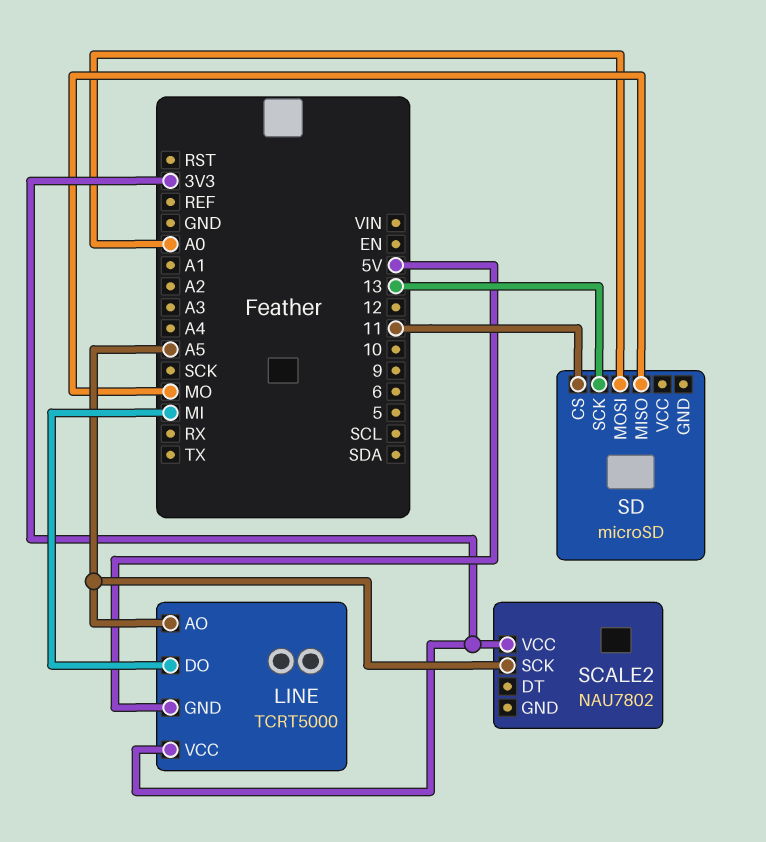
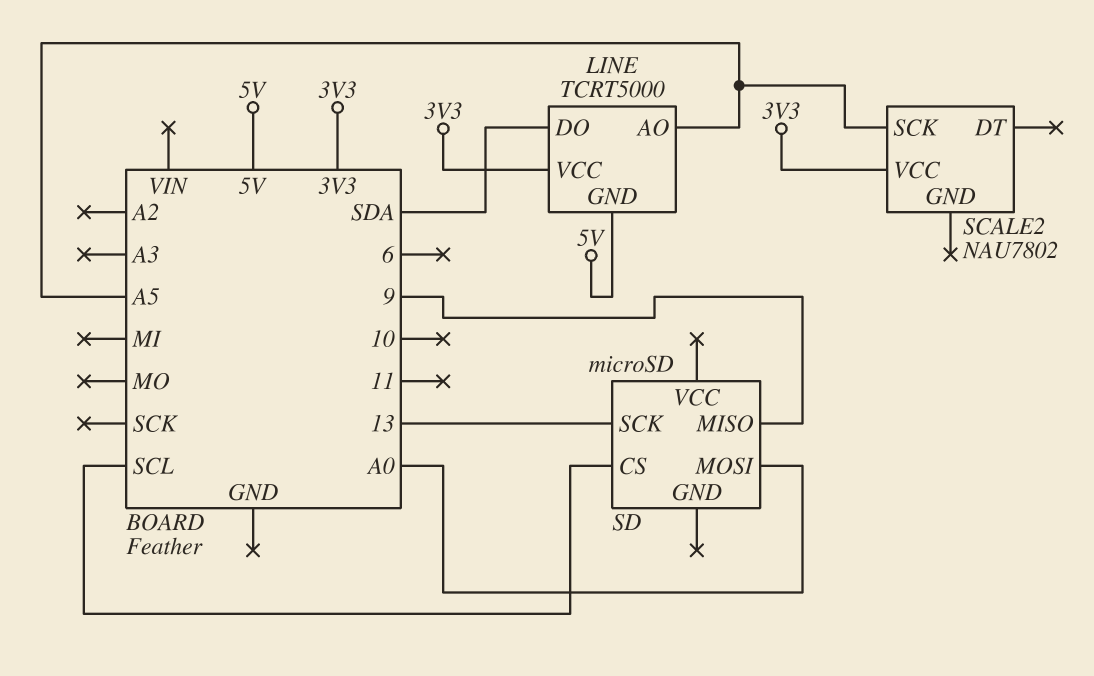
LINE pin DO: MI -> SDA
SD pin CS: 11 -> SCL
SD pin MISO: MO -> 9

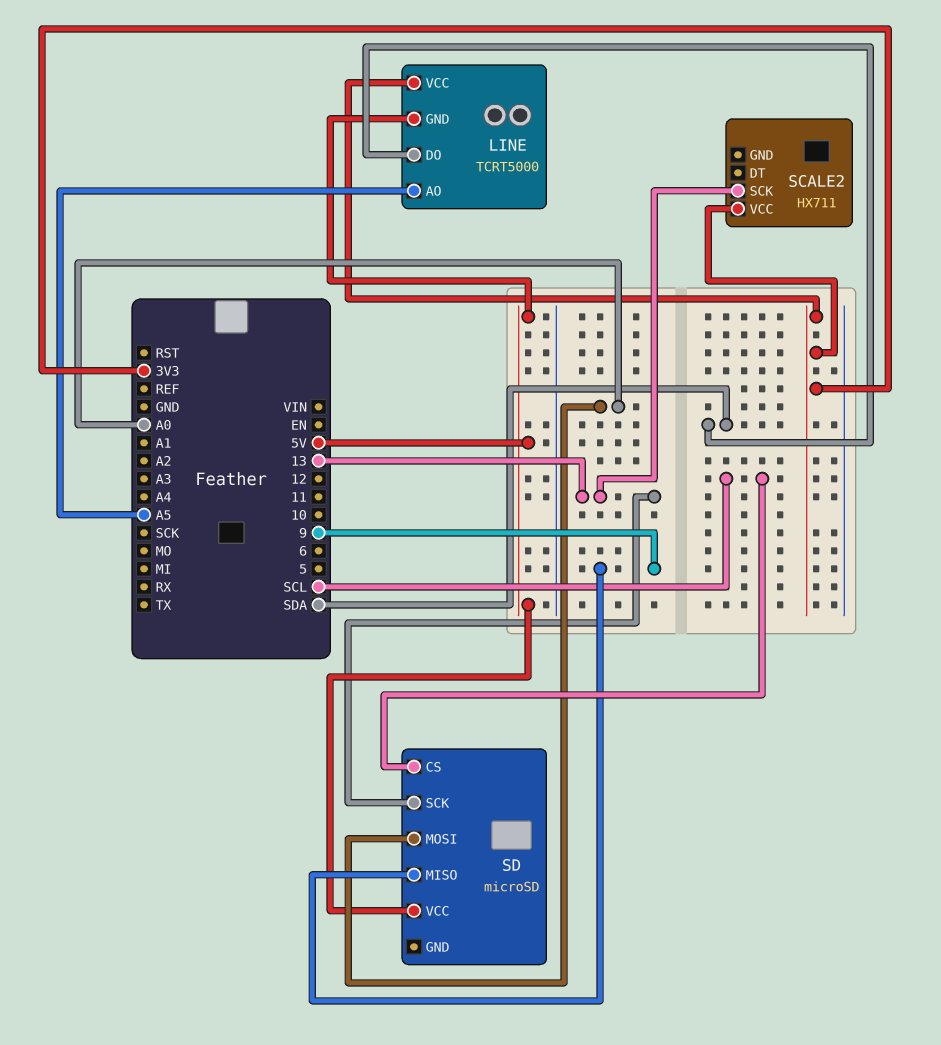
SCALE2: NAU7802 -> HX711
SCALE2 pin SCK: A5 -> 13
SD pin VCC: none -> 5V

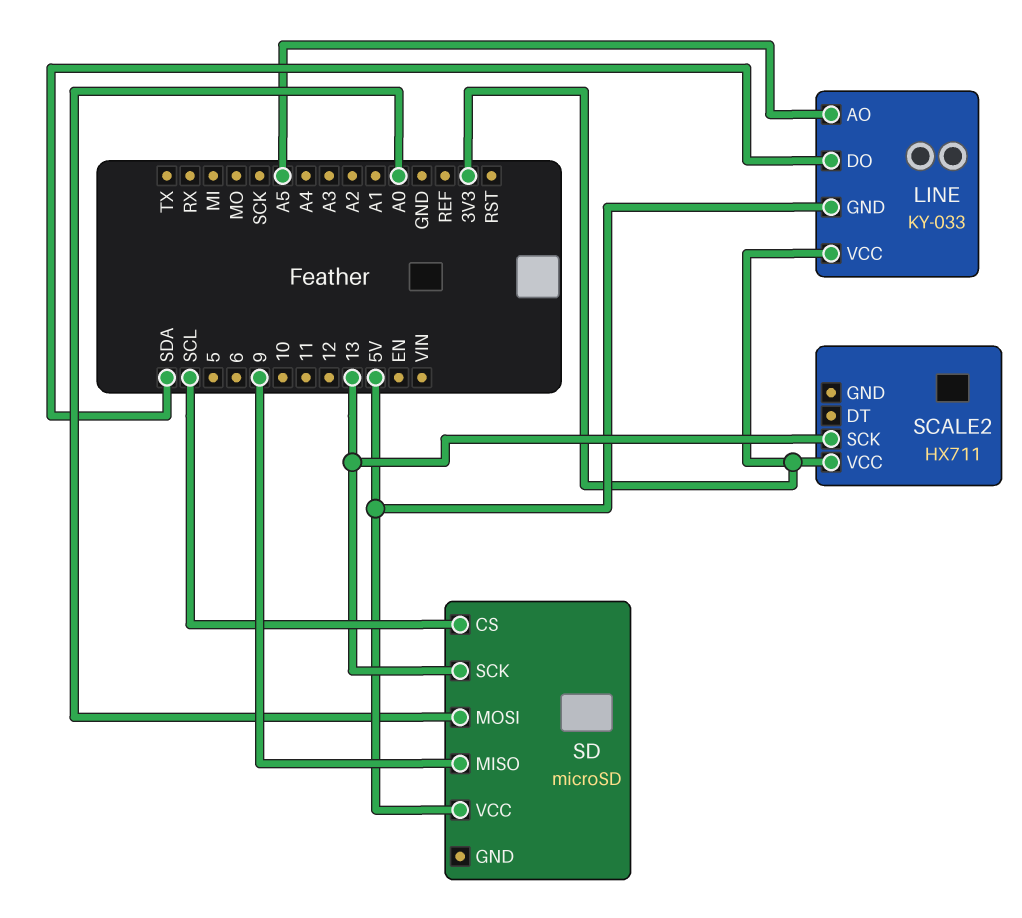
LINE: TCRT5000 -> KY-033

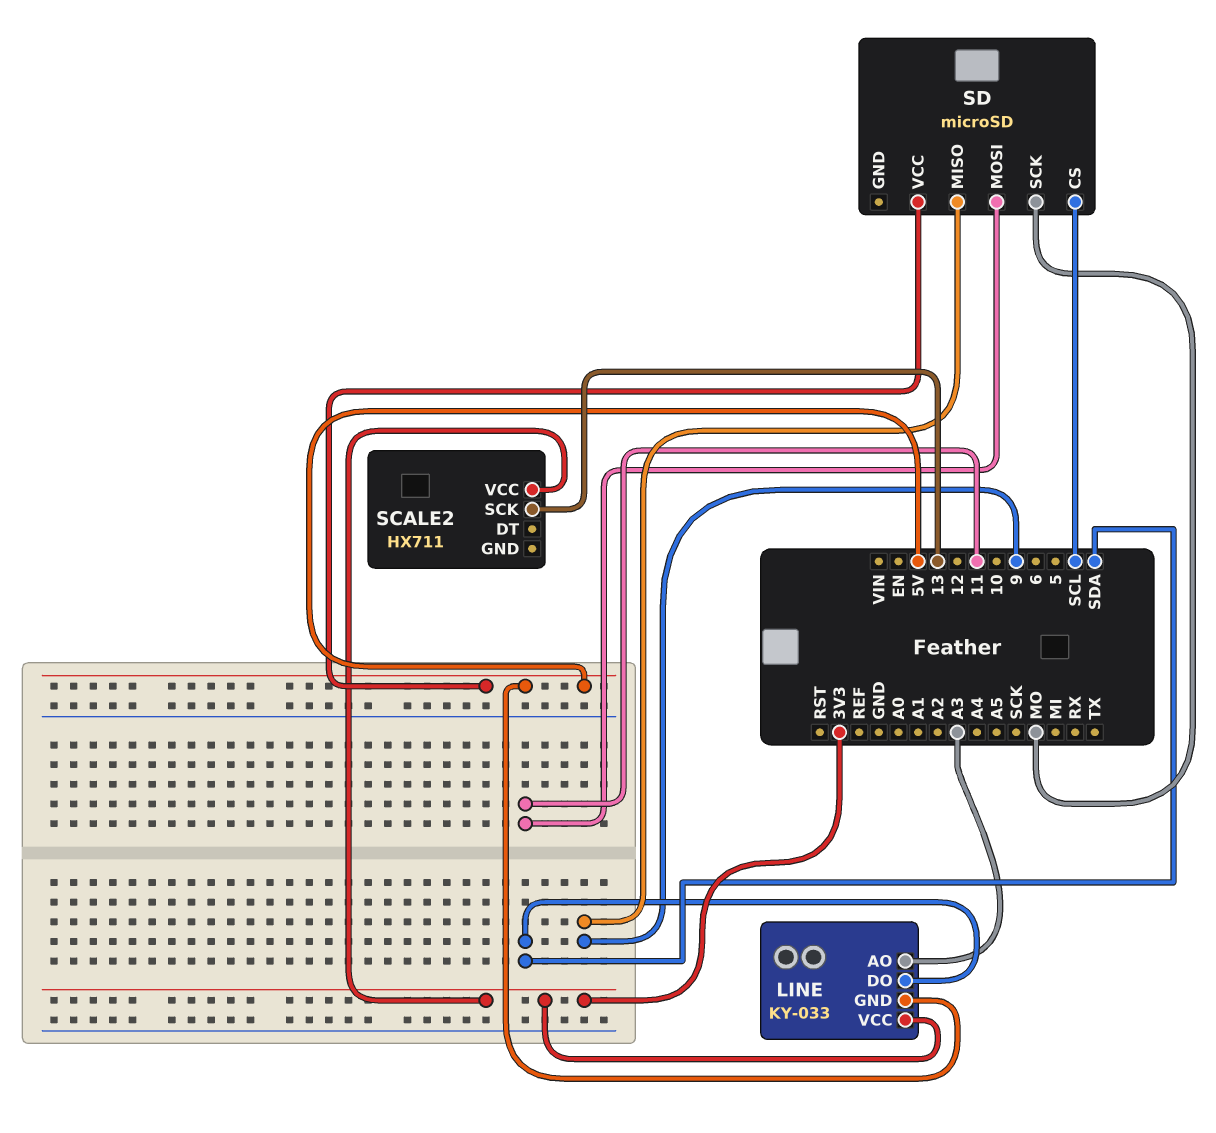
LINE pin AO: A5 -> A3
SD pin MOSI: A0 -> 11
SD pin SCK: 13 -> MO

